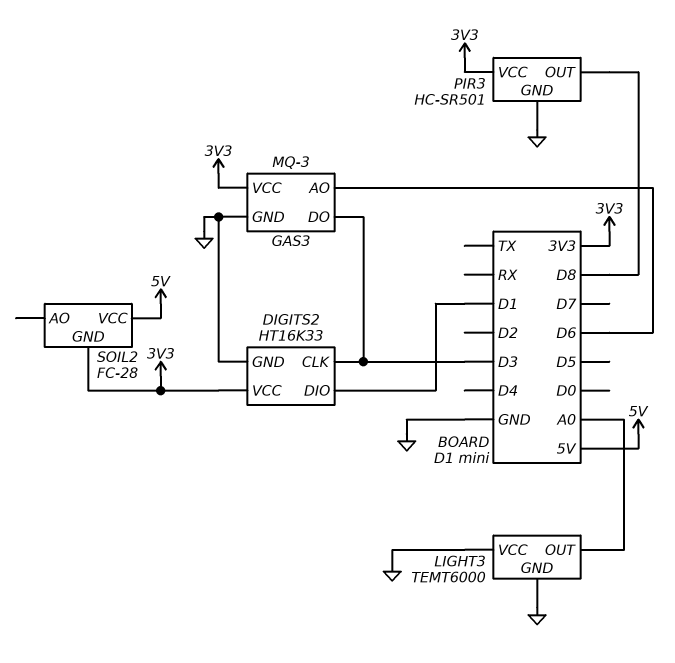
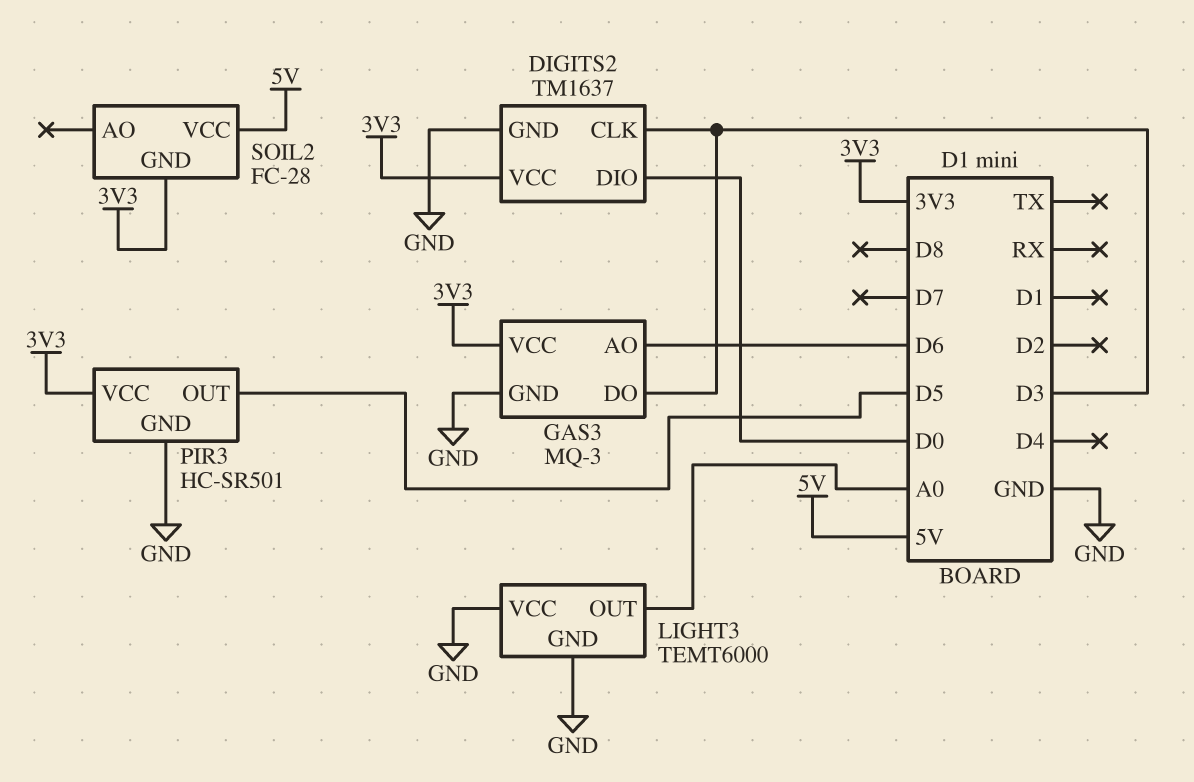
DIGITS2: HT16K33 -> TM1637
DIGITS2 pin DIO: D1 -> D0
PIR3 pin OUT: D8 -> D5

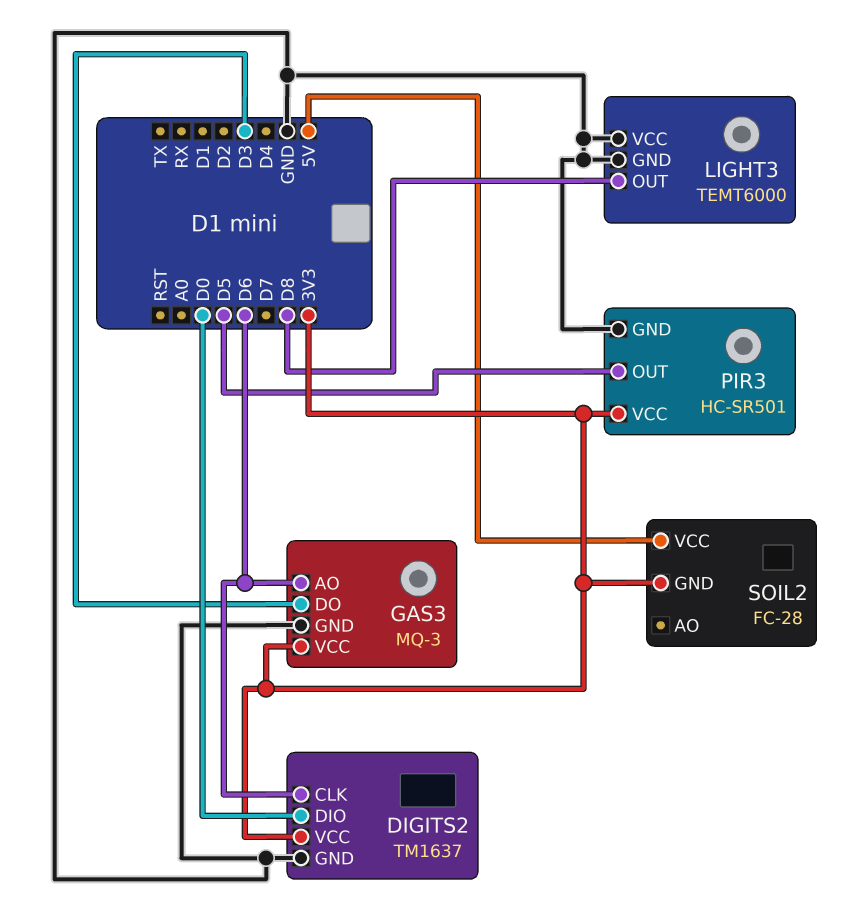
DIGITS2 pin CLK: D3 -> D6
LIGHT3 pin OUT: A0 -> D8

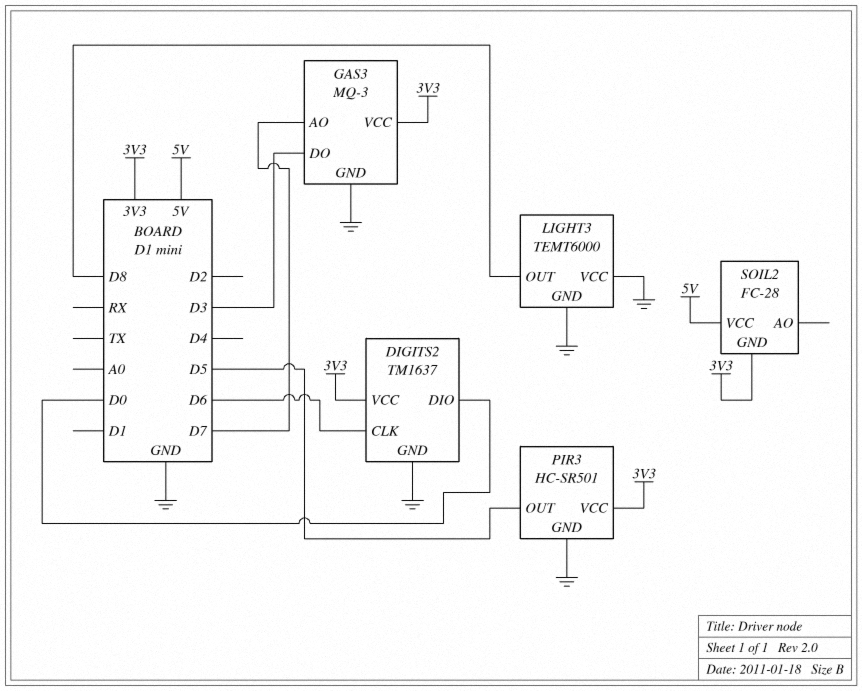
GAS3 pin AO: D6 -> D7

